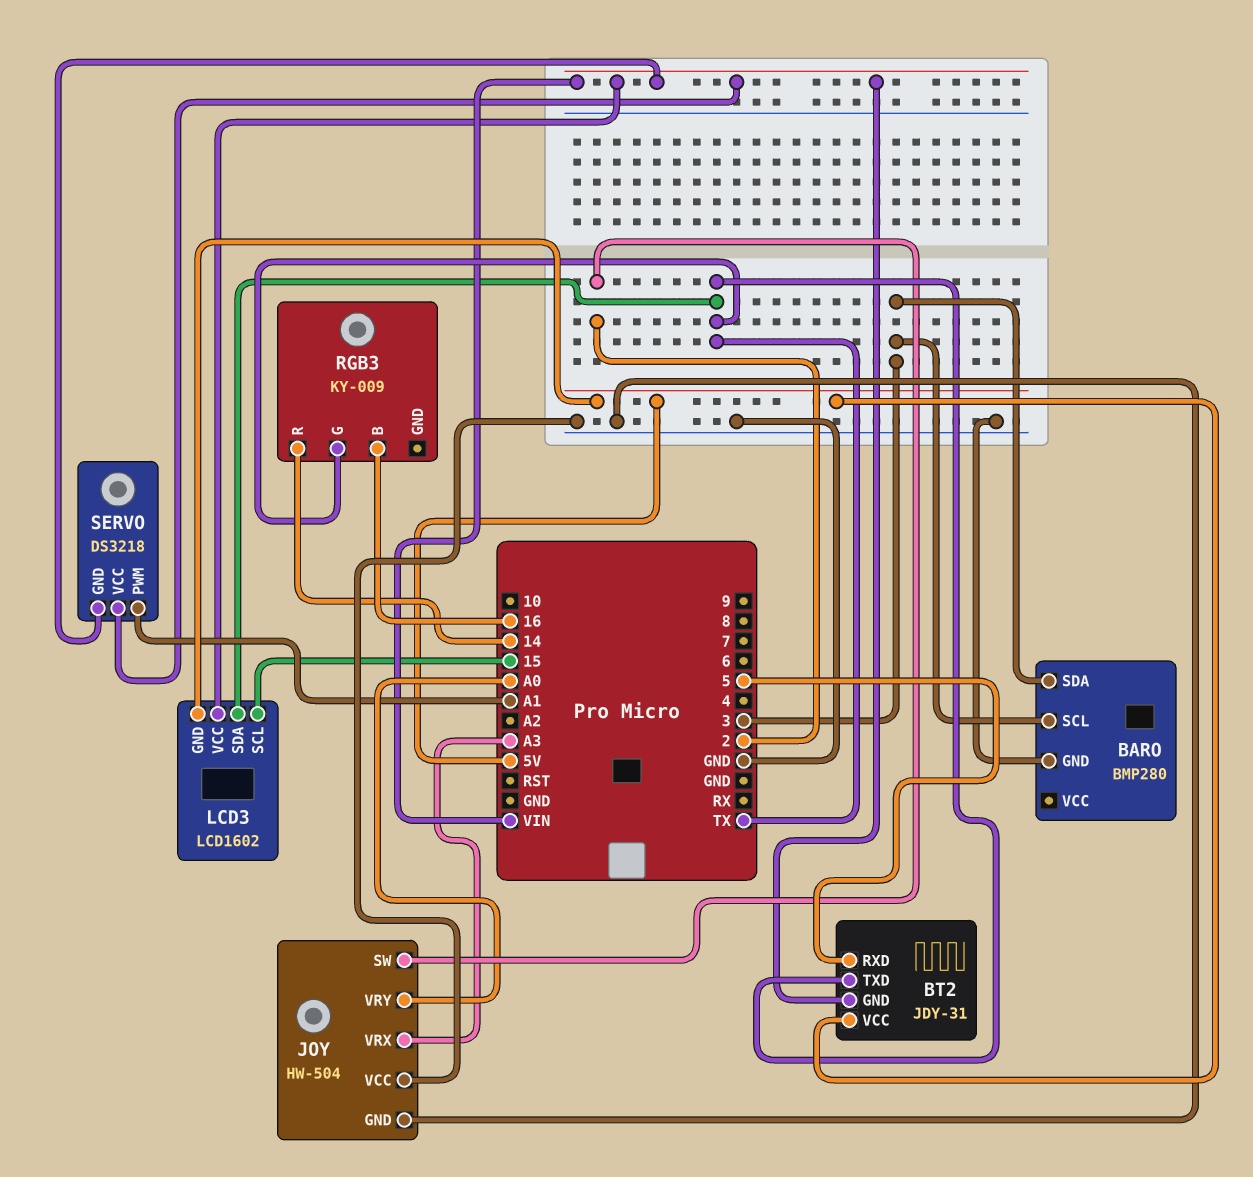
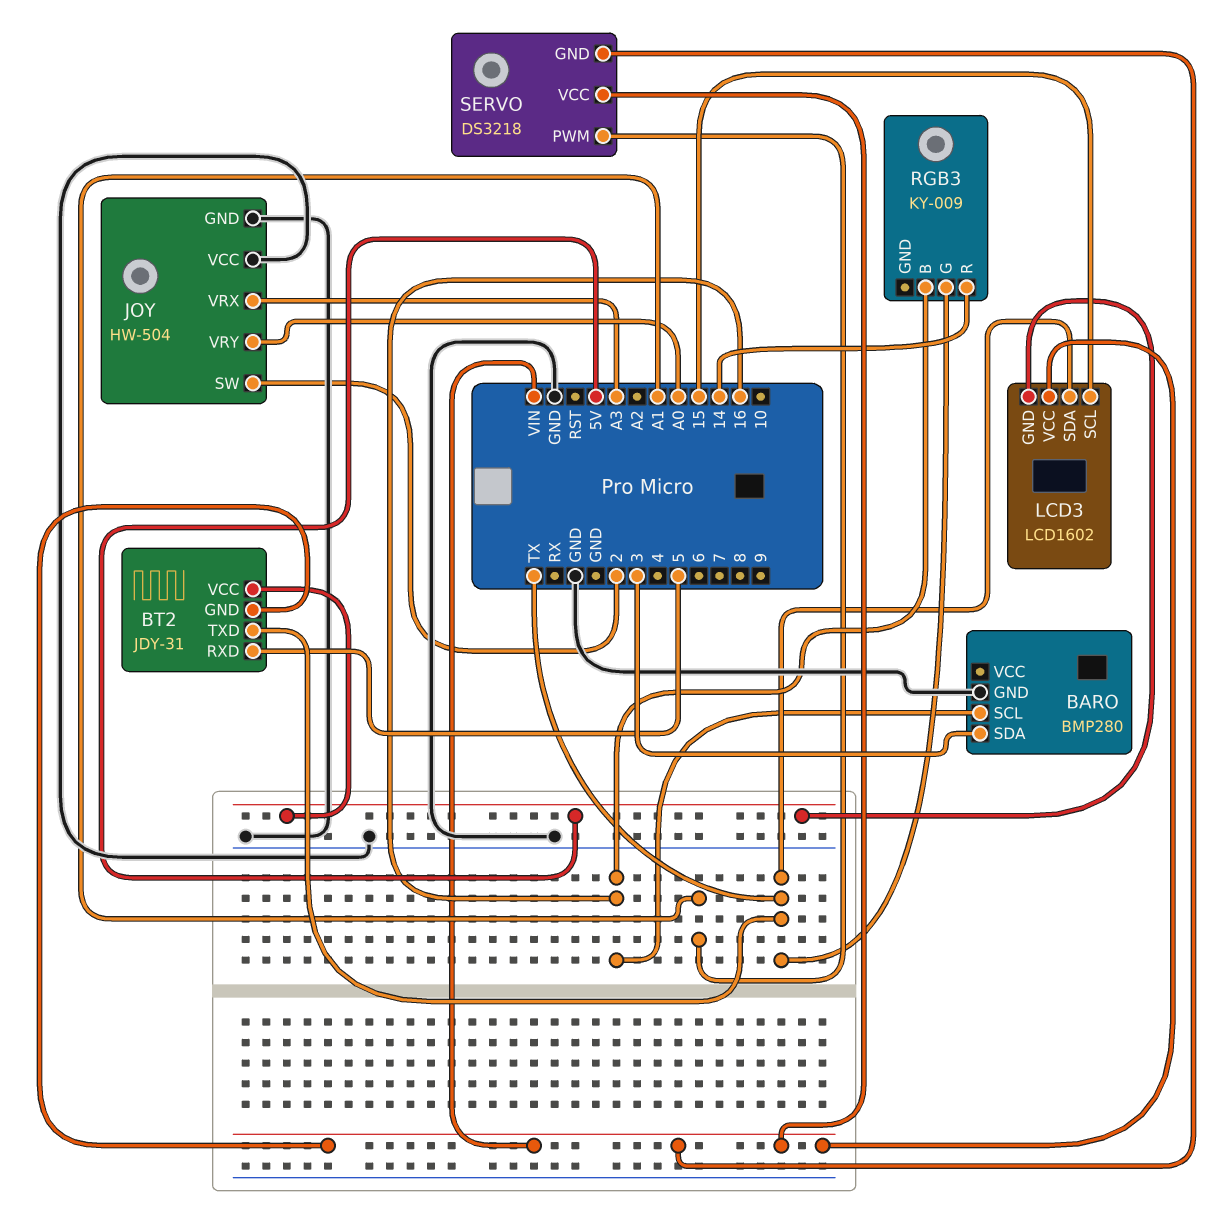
BARO pin SCL: 3 -> 16

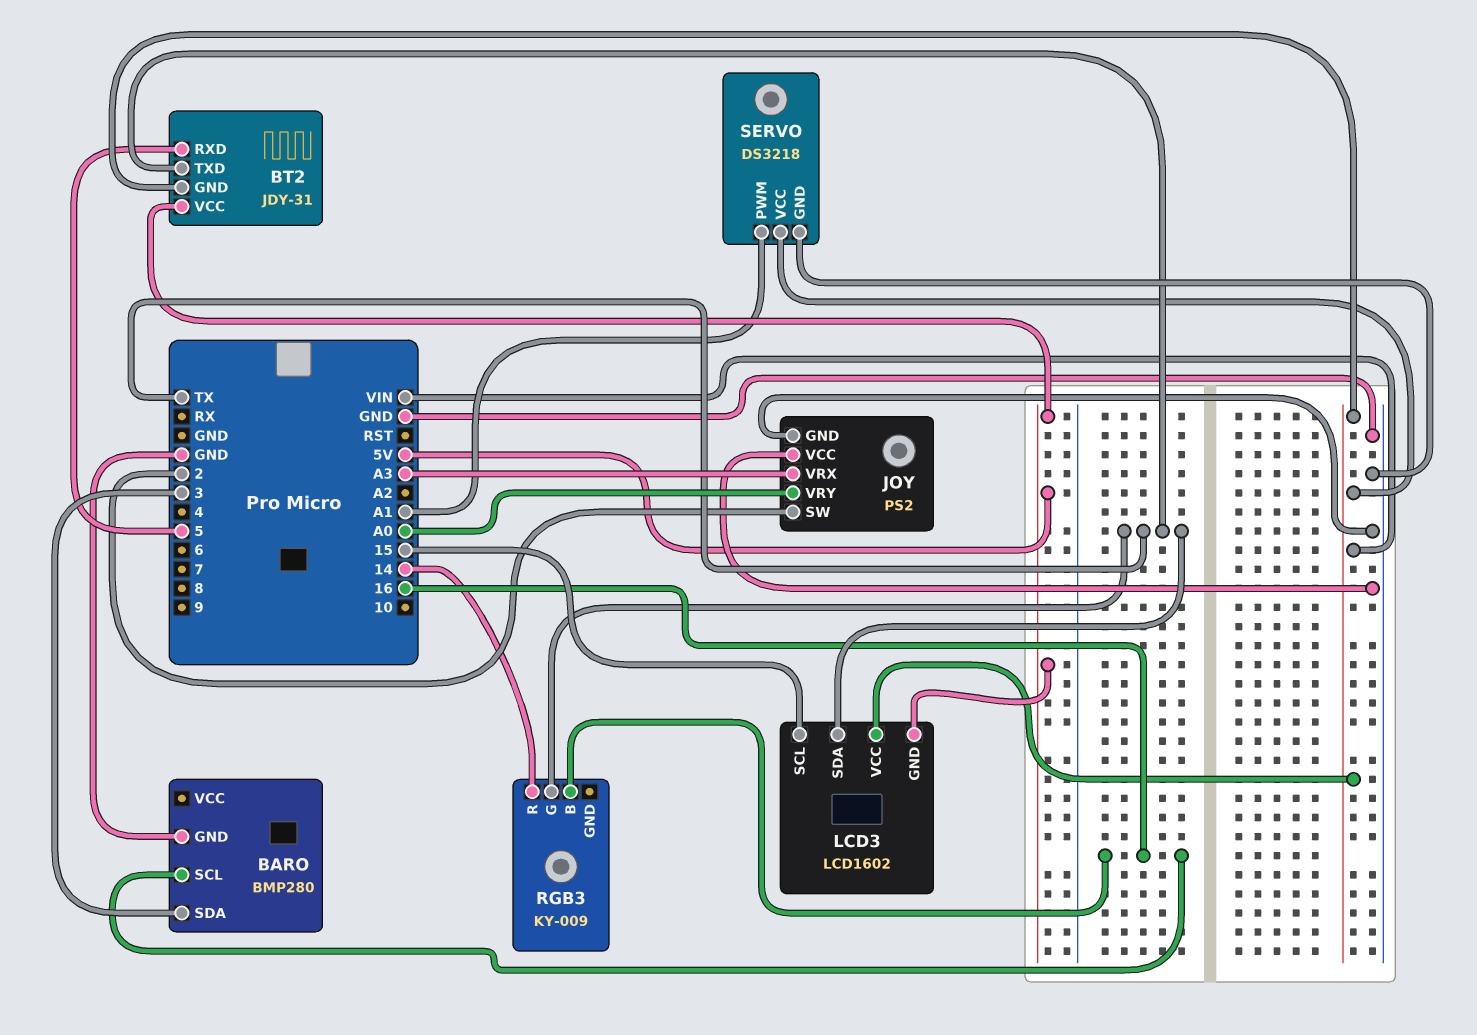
JOY: HW-504 -> PS2
SERVO pin GND: VIN -> GND

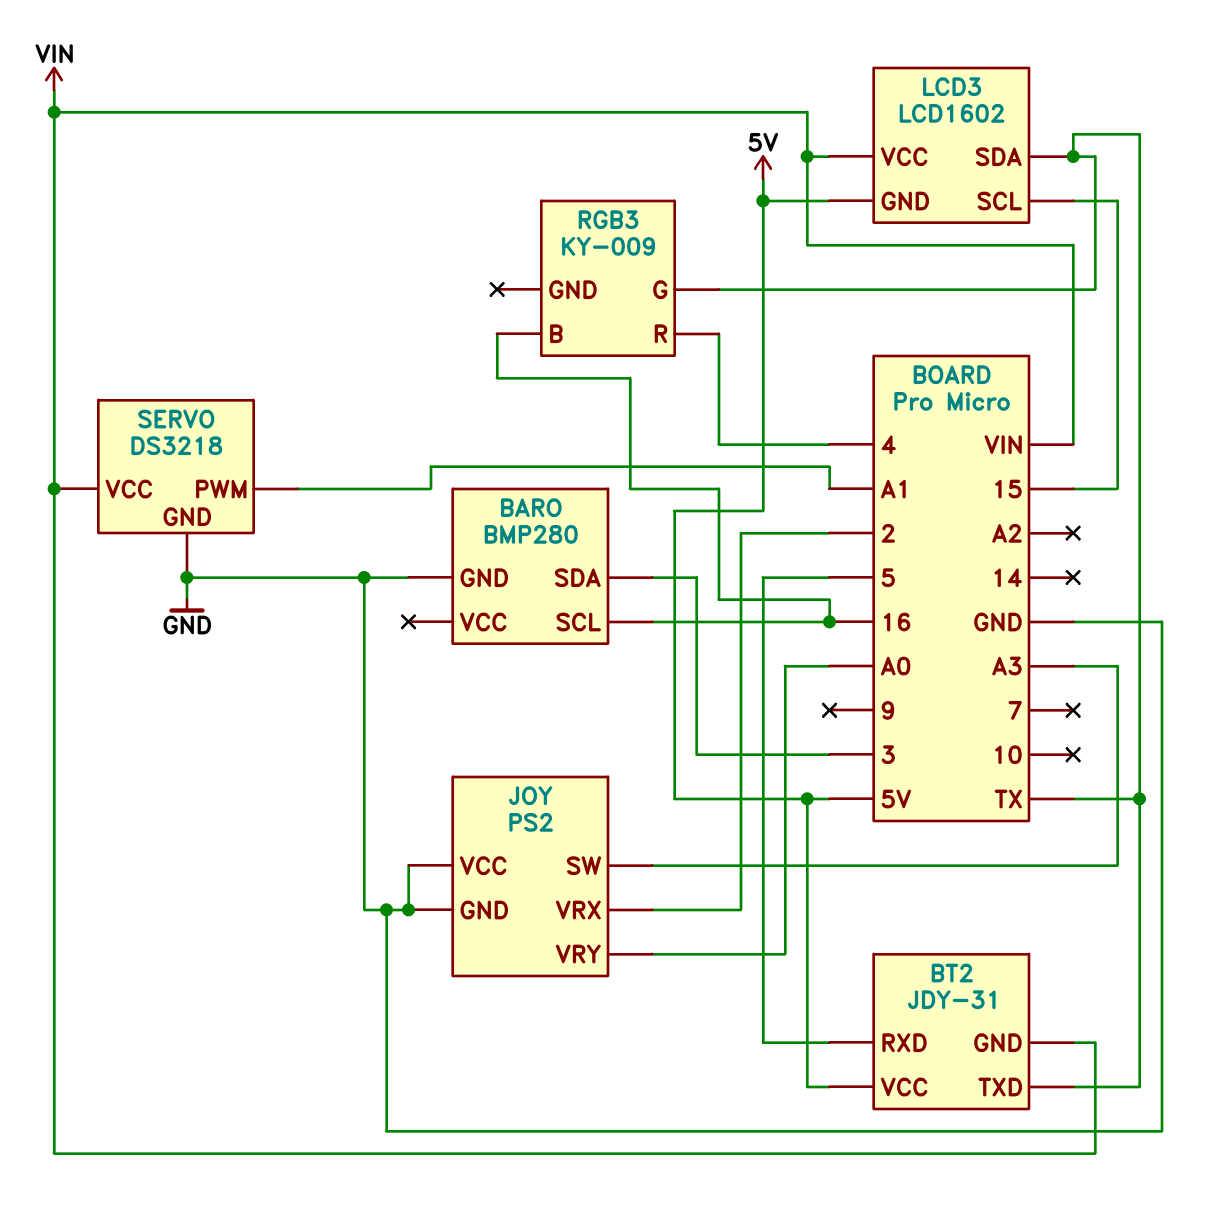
JOY pin SW: 2 -> A3
JOY pin VRX: A3 -> 2
RGB3 pin R: 14 -> 4

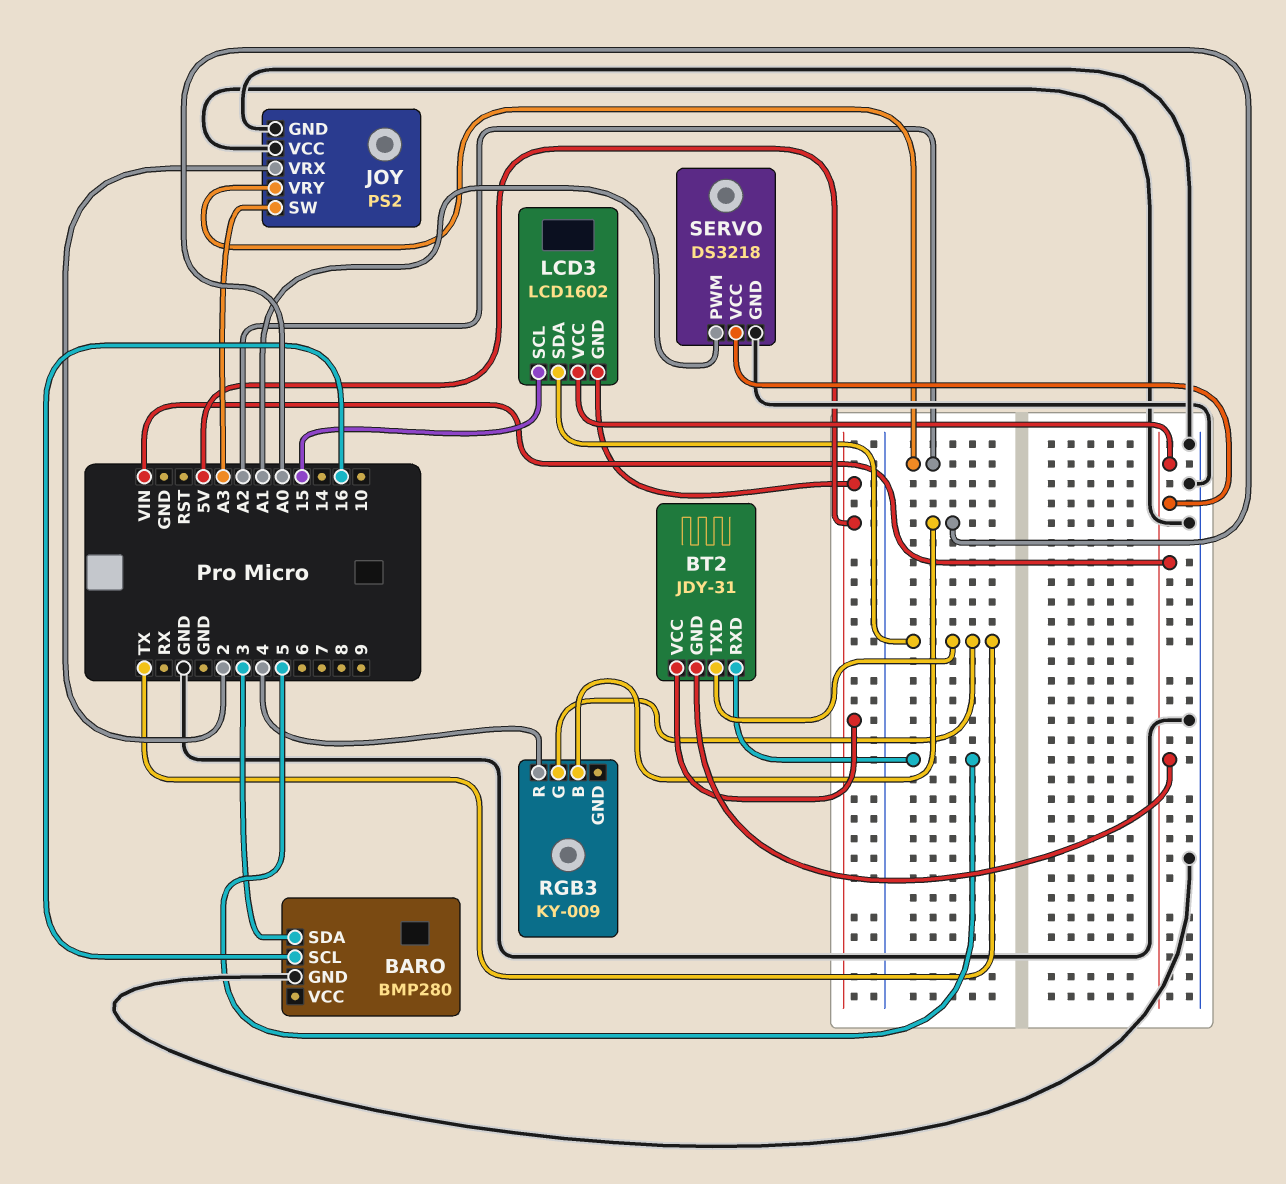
JOY pin VRY: A0 -> A2
RGB3 pin B: 16 -> A0

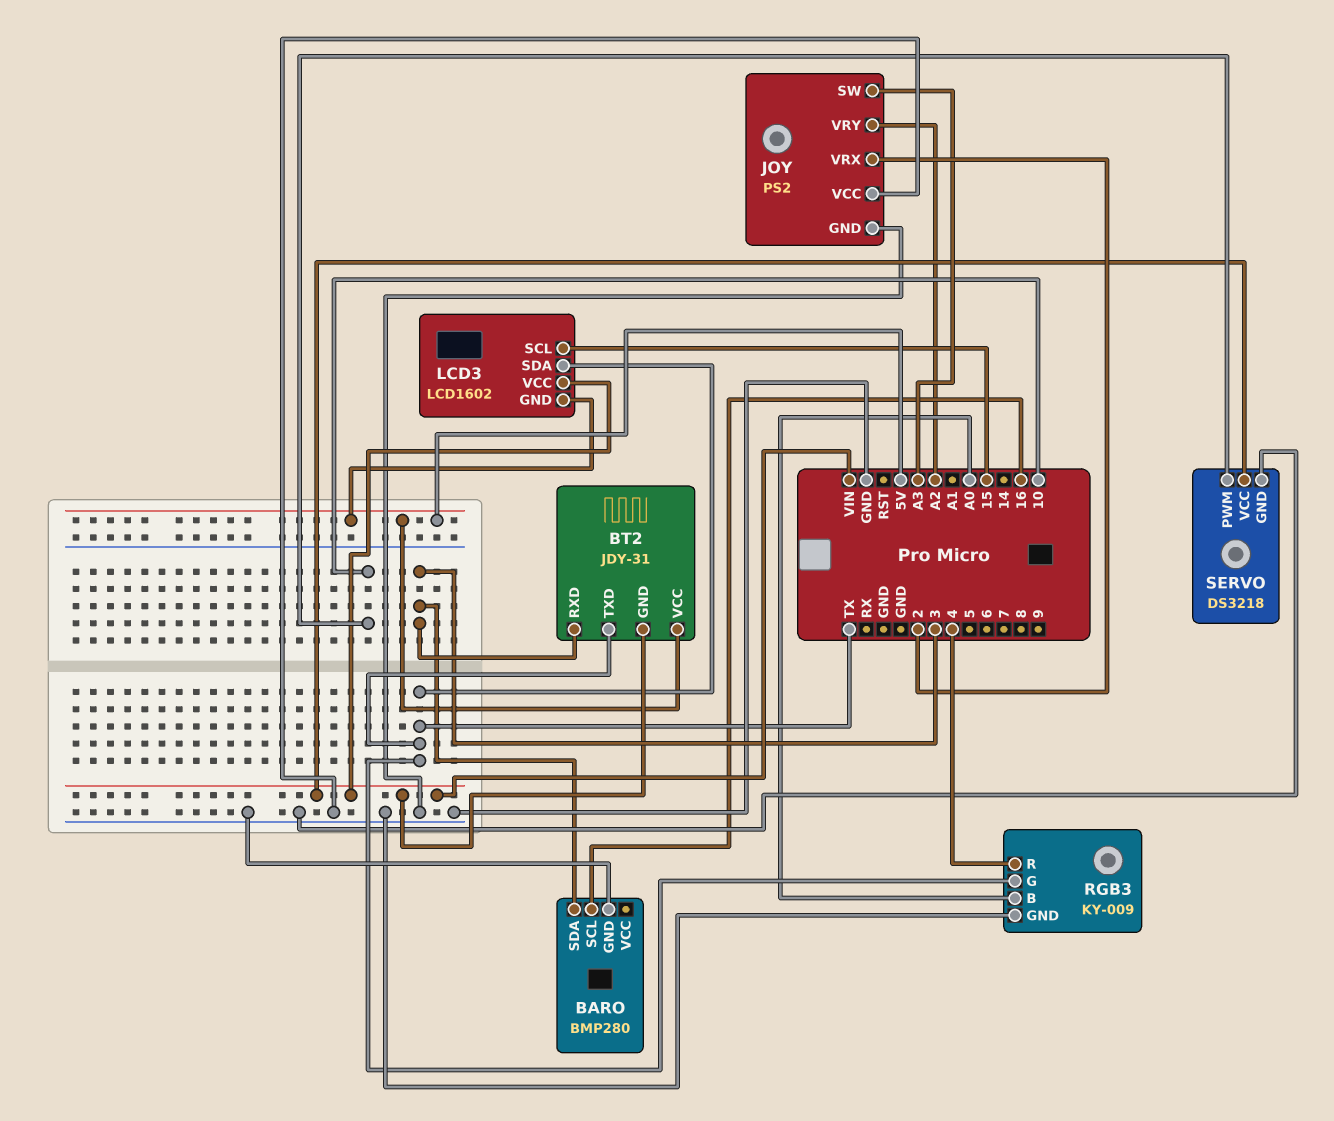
BT2 pin RXD: 5 -> 3
RGB3 pin GND: none -> GND
SERVO pin PWM: A1 -> 10

